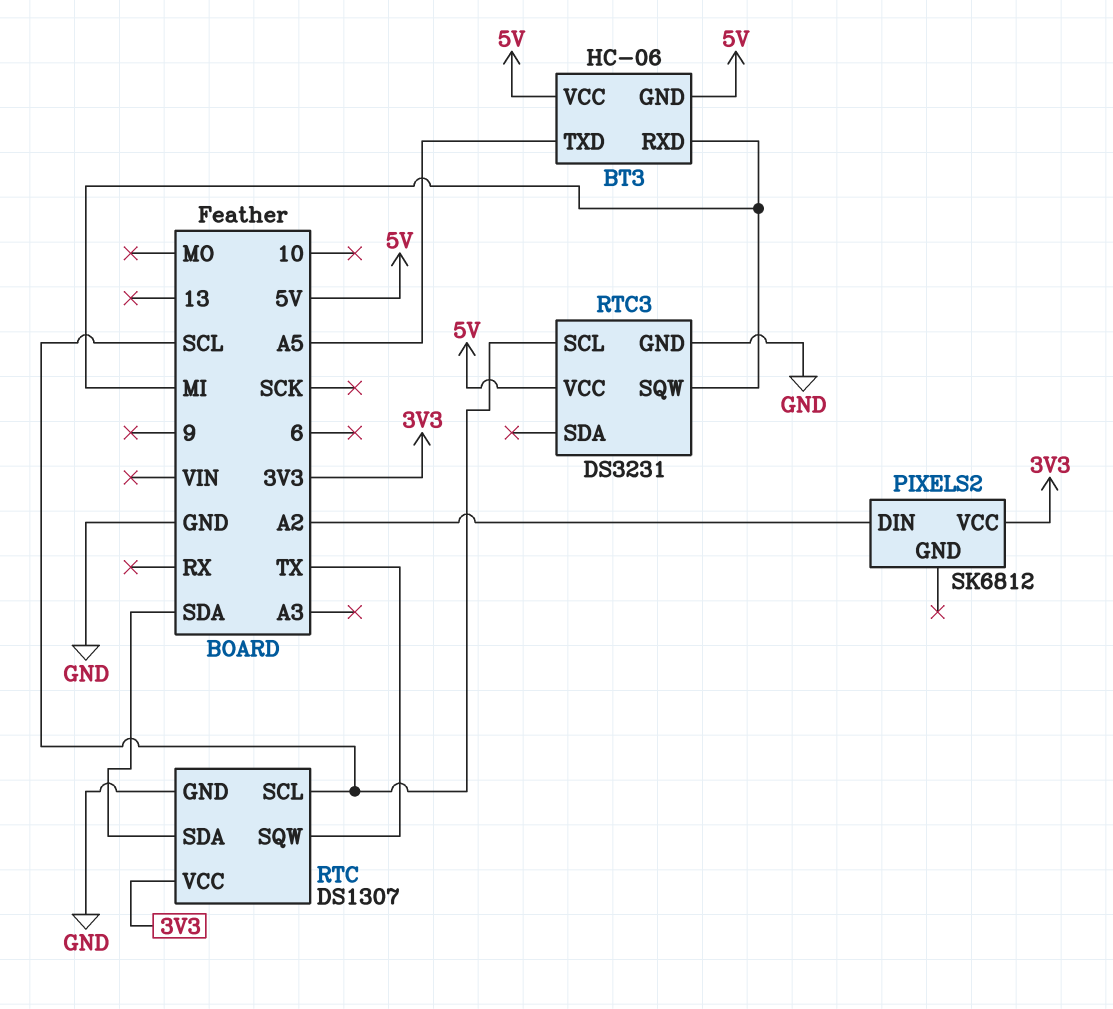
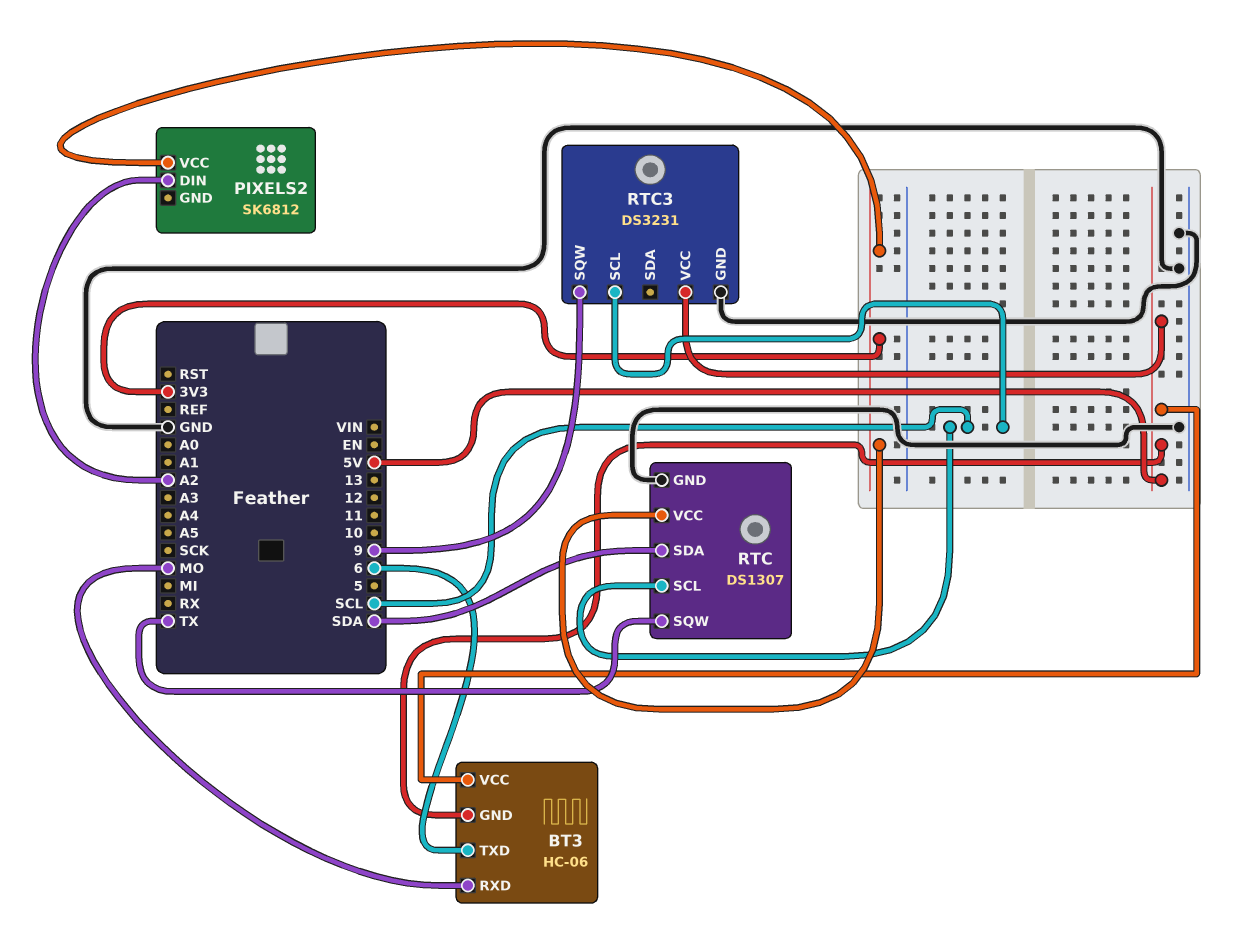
BT3 pin RXD: MI -> MO
BT3 pin TXD: A5 -> 6
RTC3 pin SQW: MI -> 9

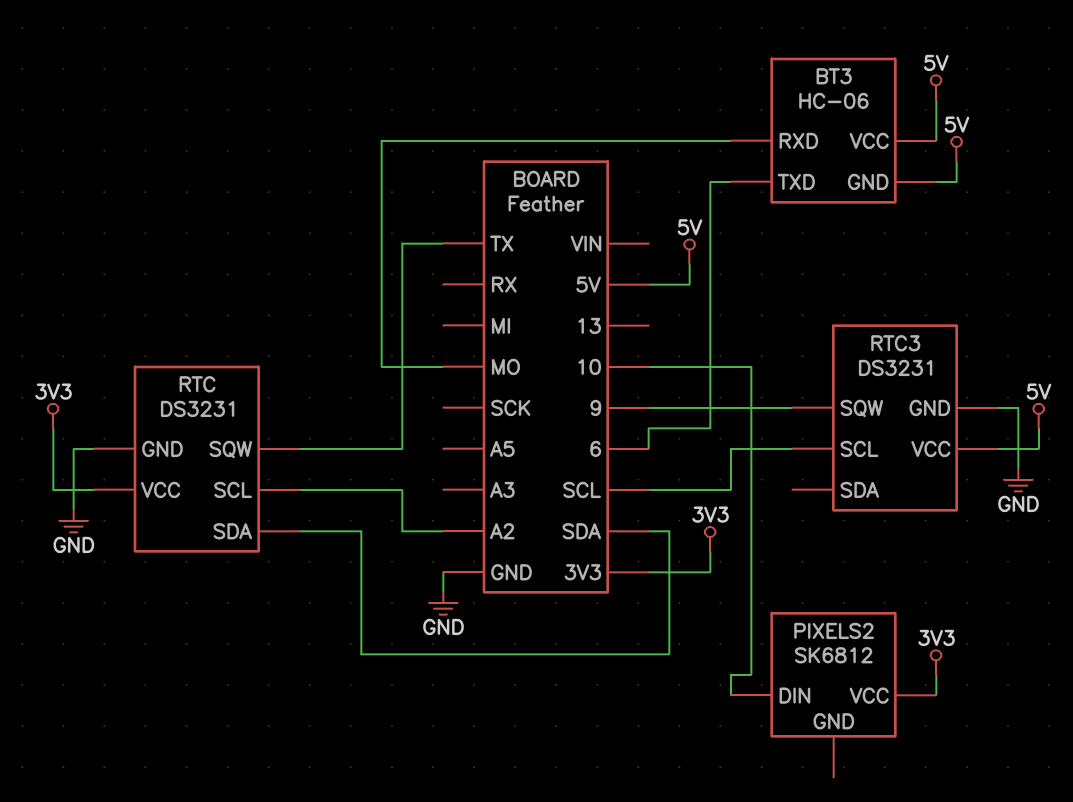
PIXELS2 pin DIN: A2 -> 10
RTC: DS1307 -> DS3231
RTC pin SCL: SCL -> A2

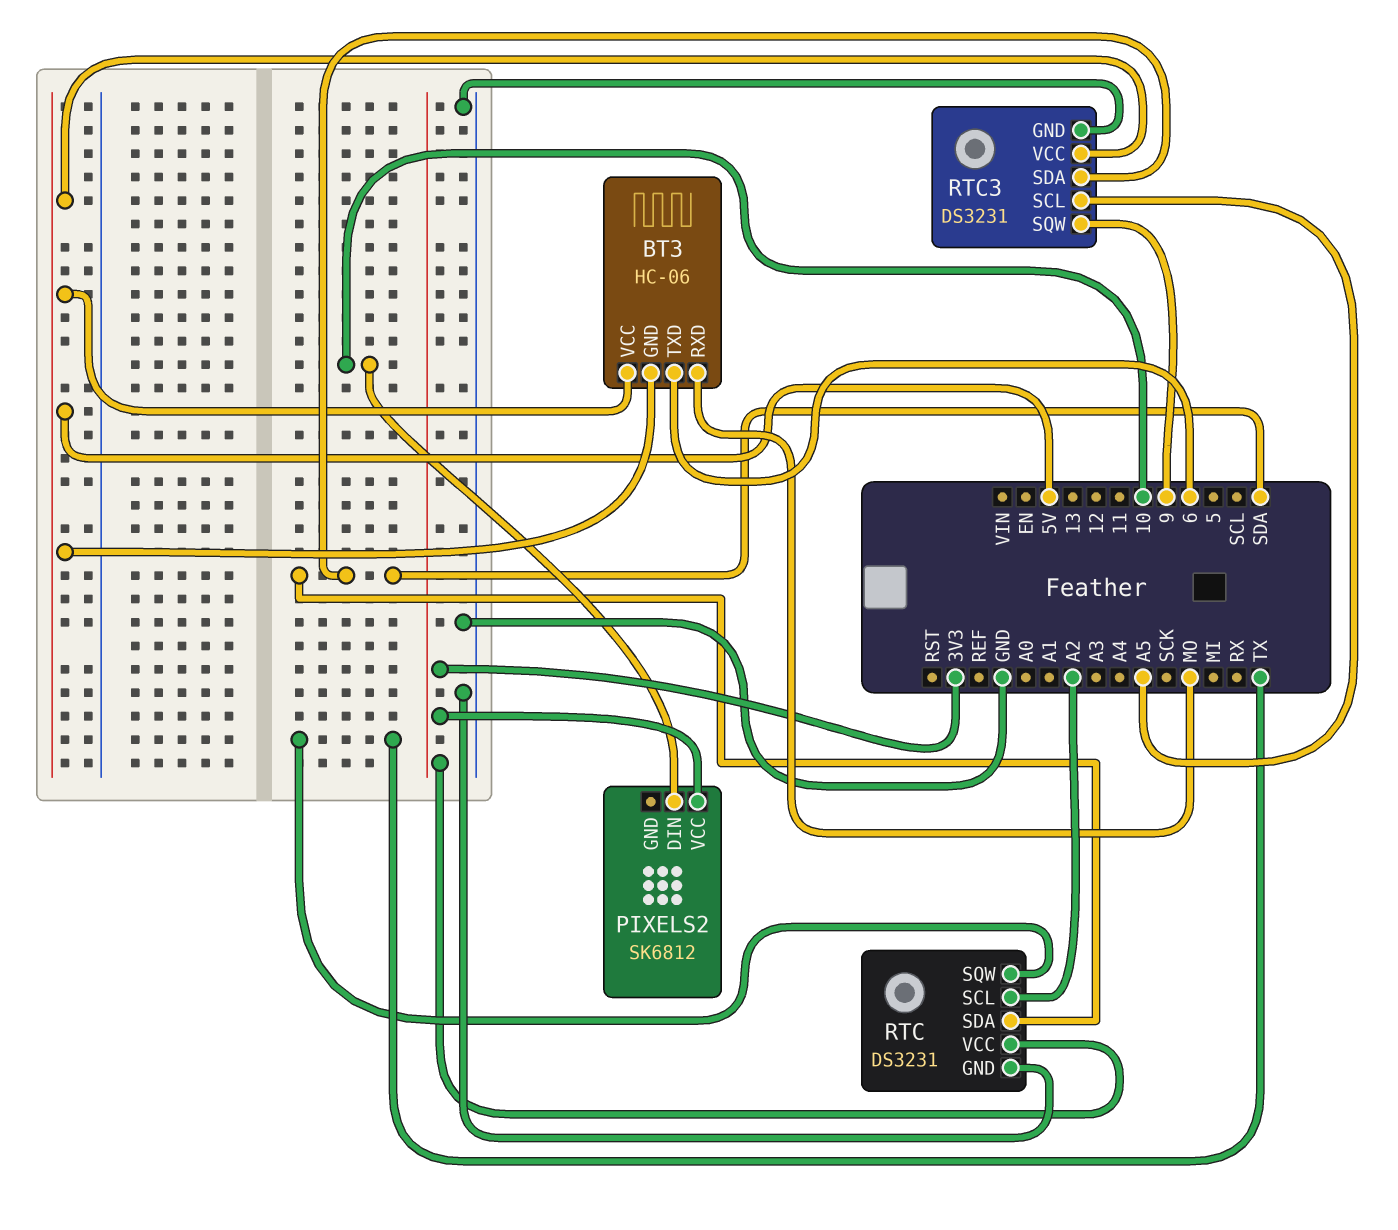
RTC3 pin SCL: SCL -> A5
RTC3 pin SDA: none -> SDA

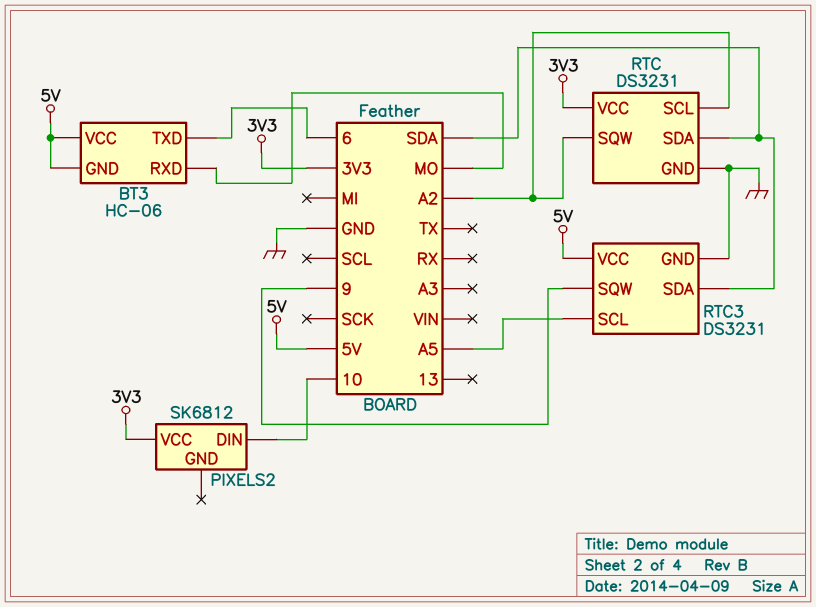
RTC pin SQW: TX -> A2

